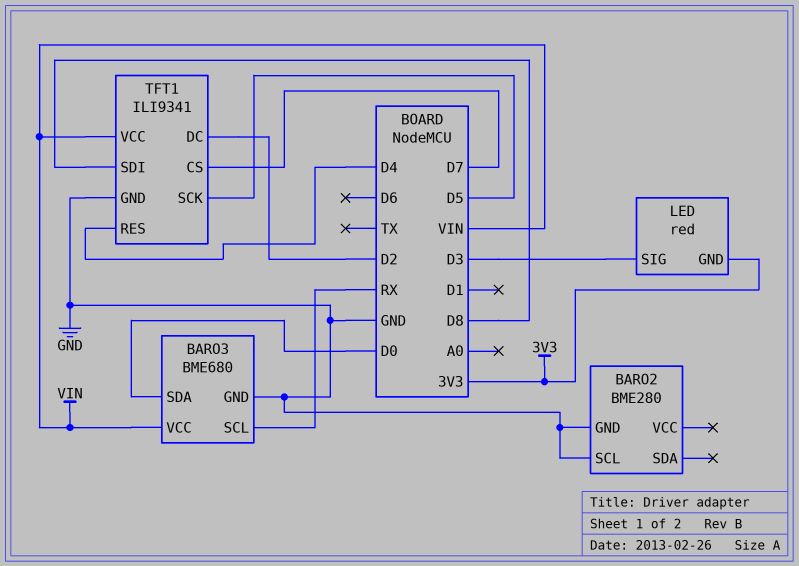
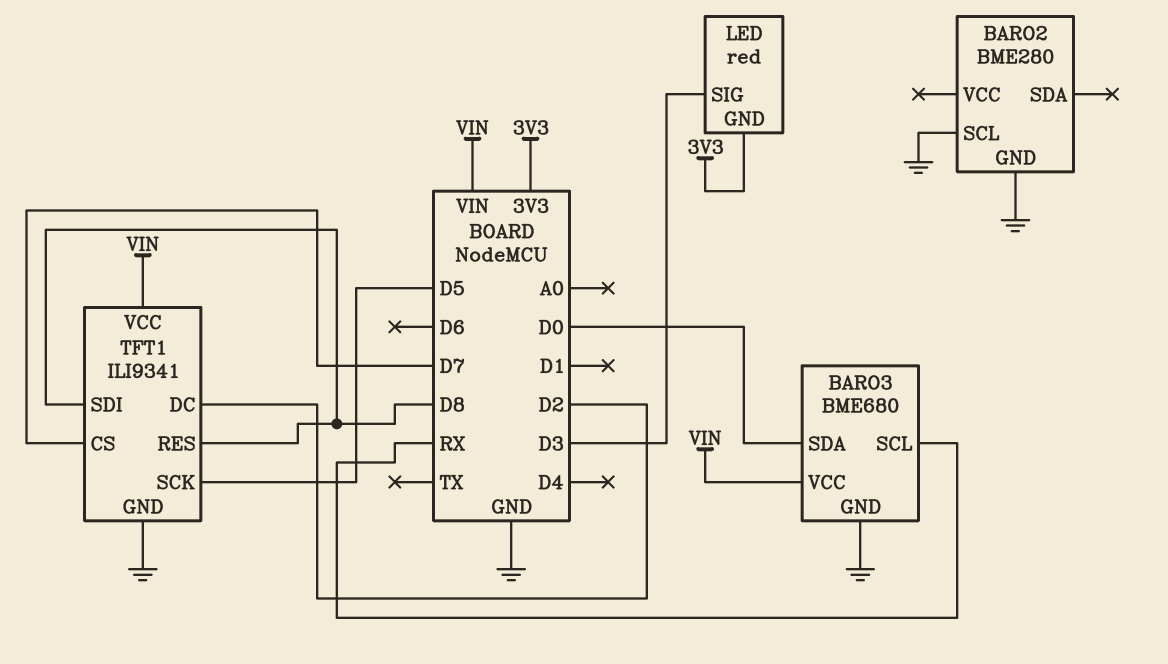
TFT1 pin RES: D4 -> D8

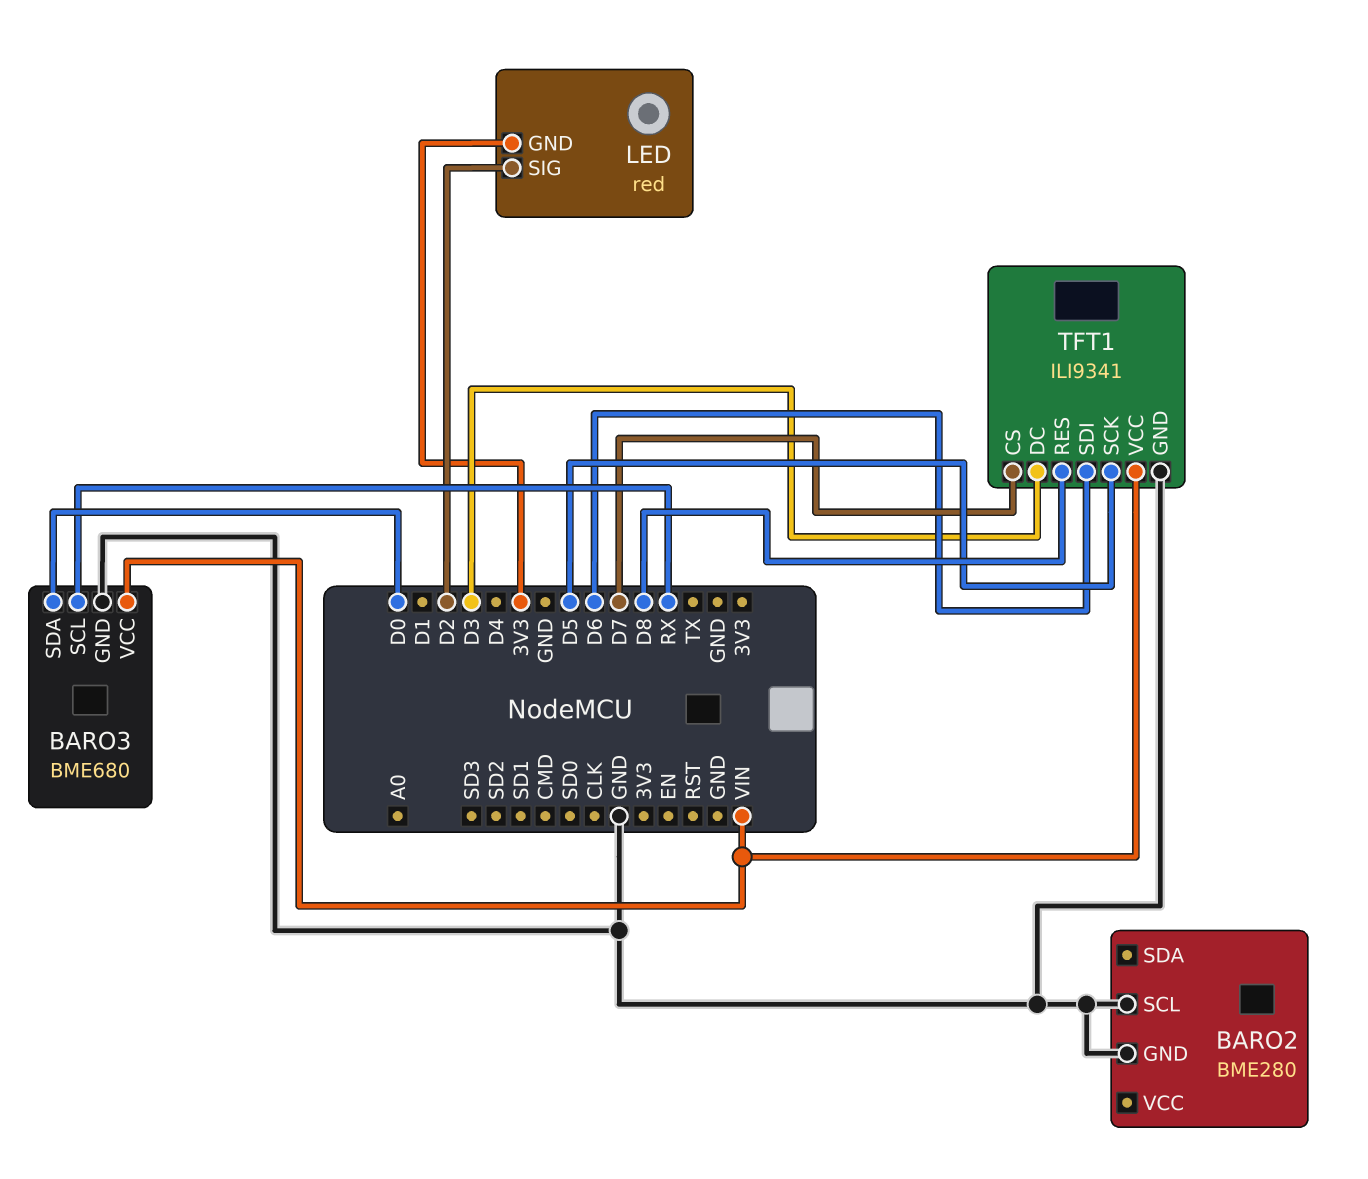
LED pin SIG: D3 -> D2
TFT1 pin DC: D2 -> D3
TFT1 pin SDI: D8 -> D6

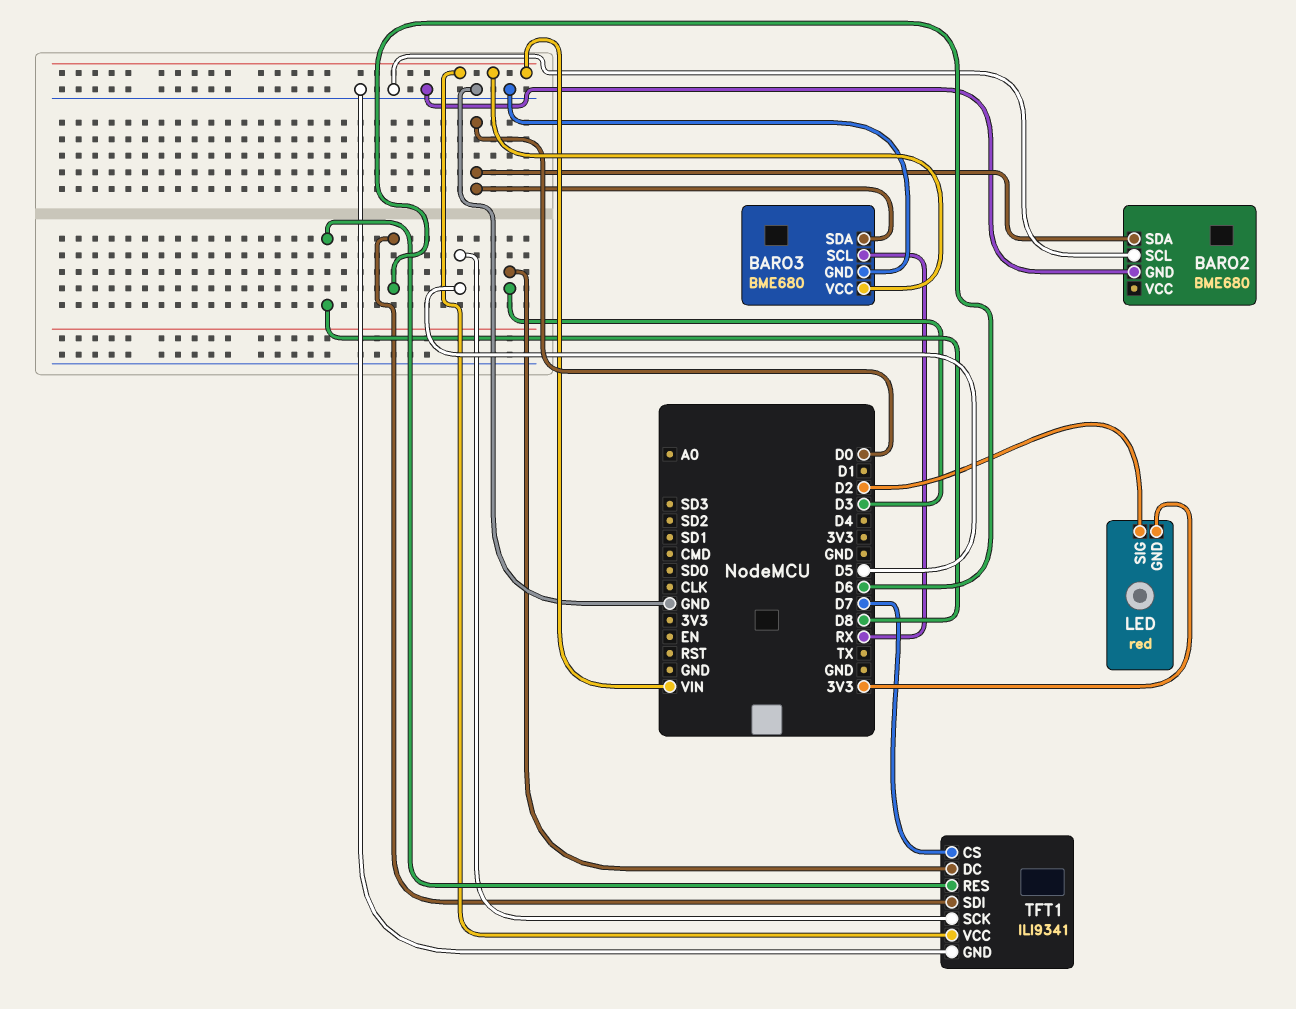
BARO2: BME280 -> BME680
BARO2 pin SDA: none -> D0

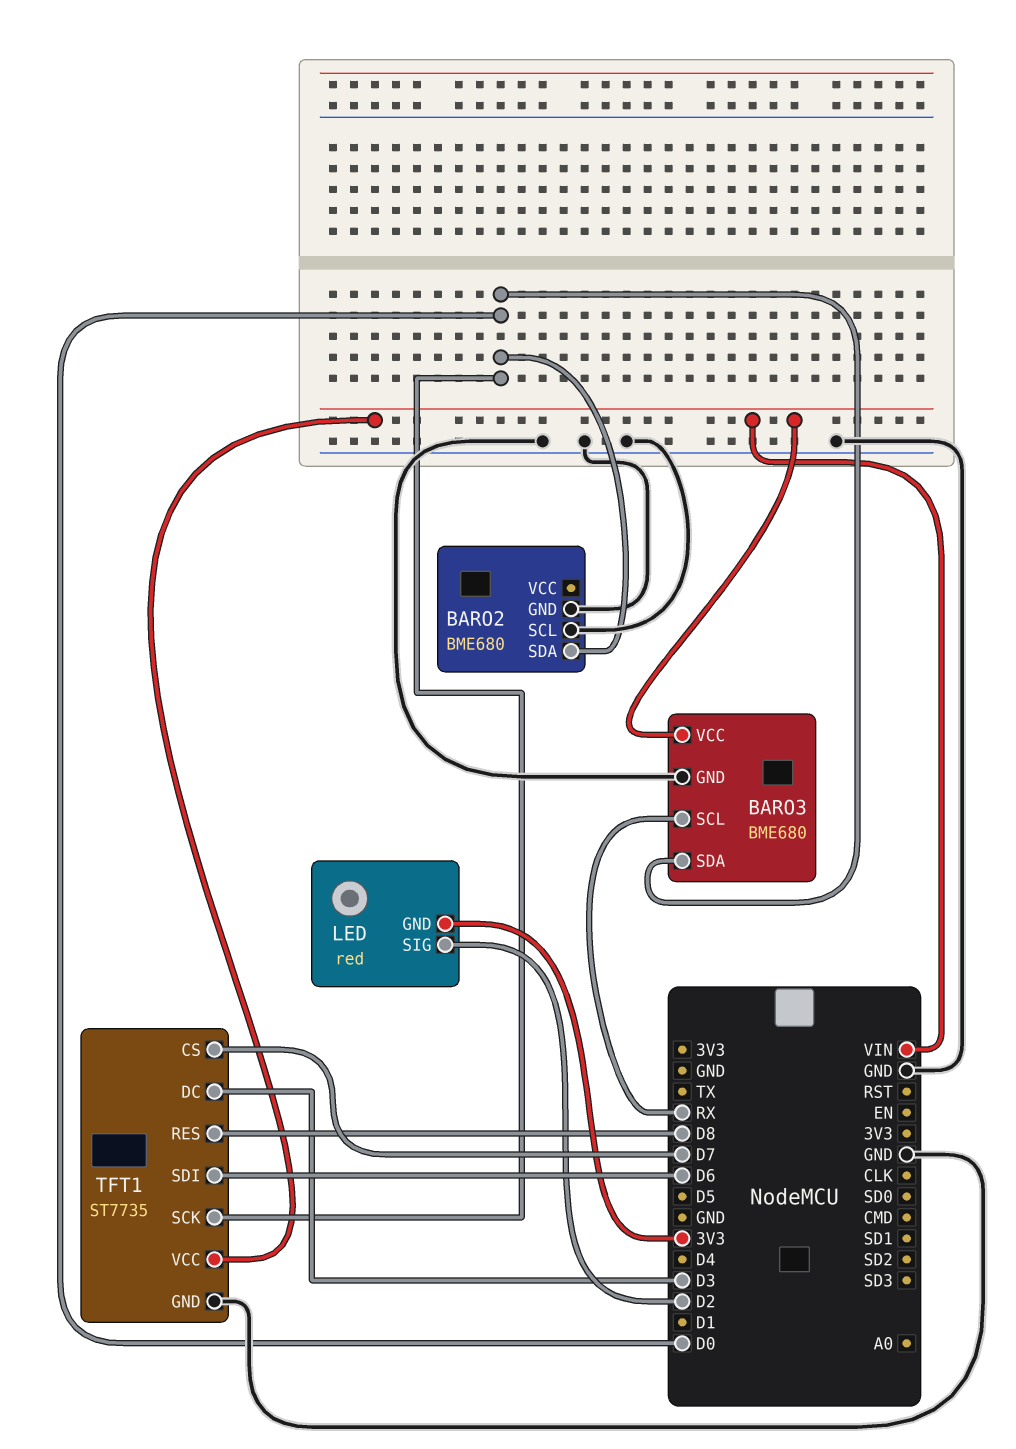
TFT1: ILI9341 -> ST7735
TFT1 pin SCK: D5 -> D0

